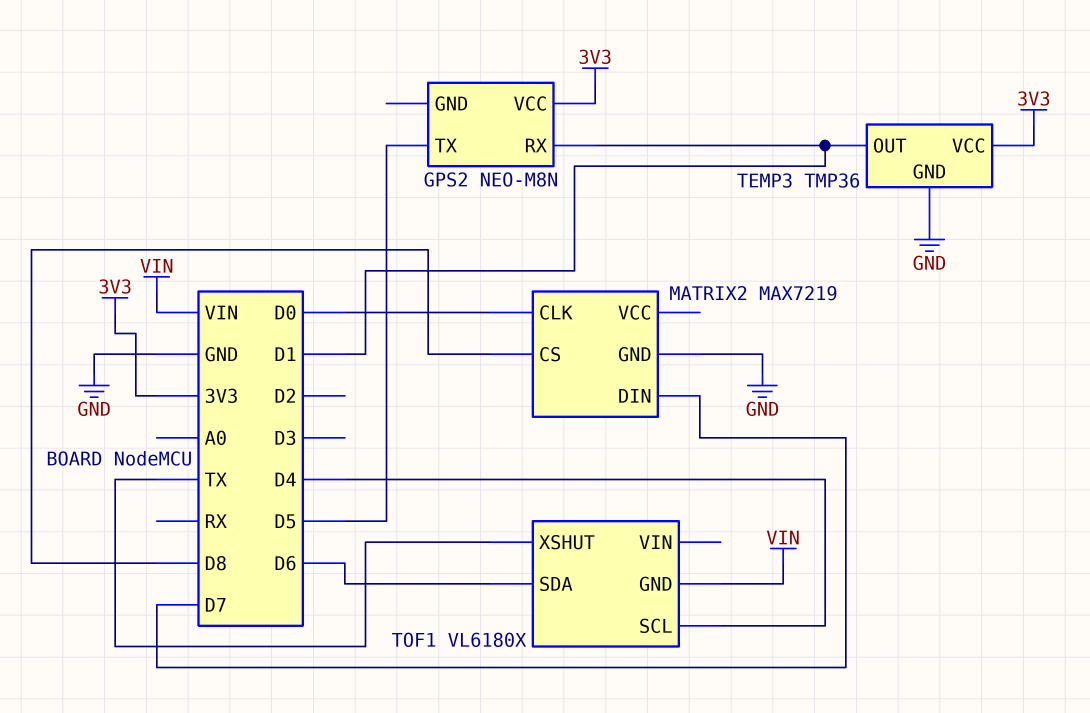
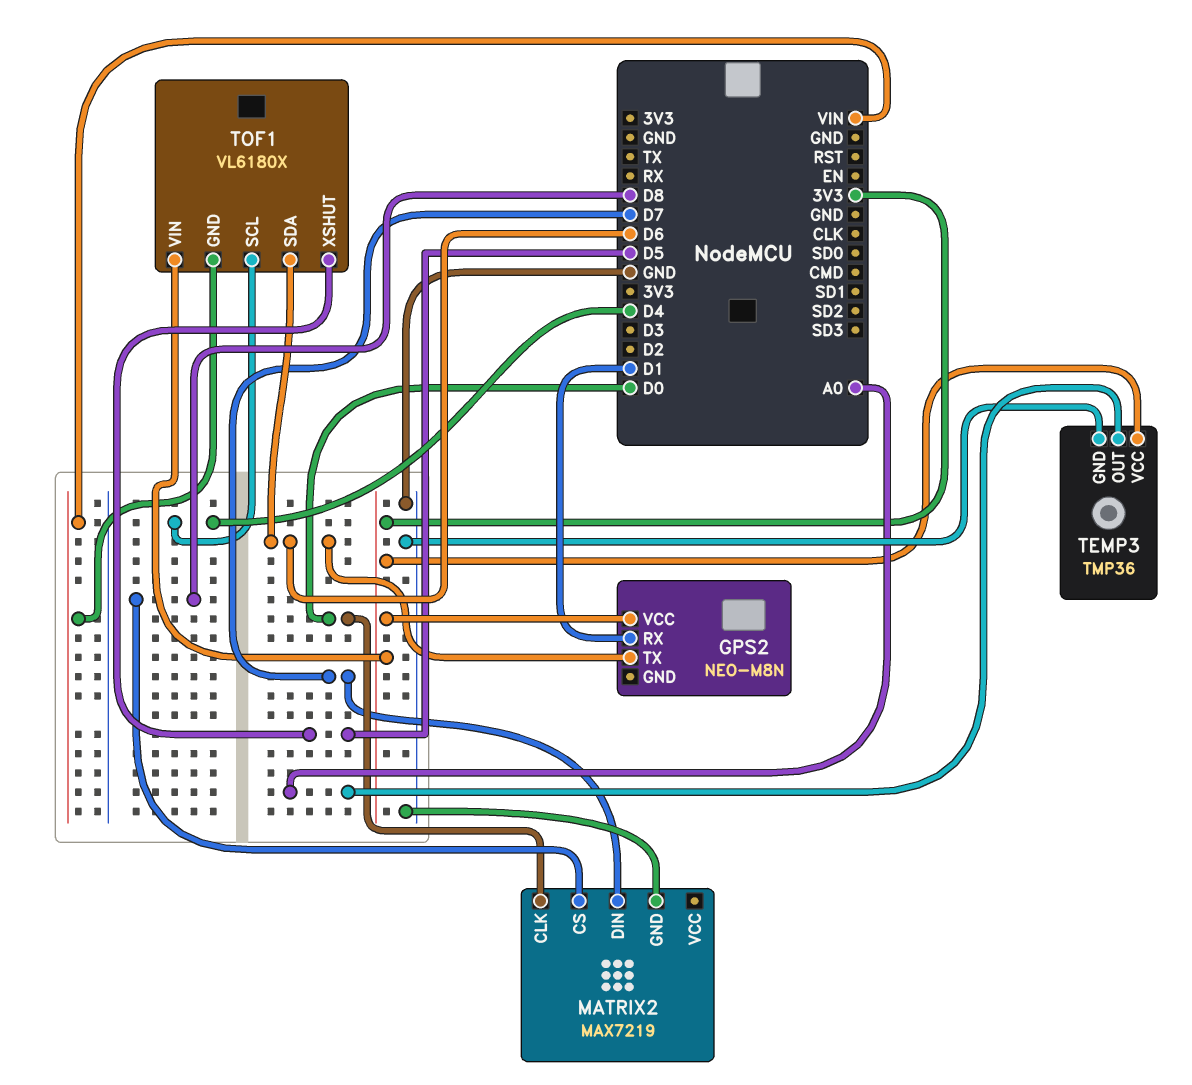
GPS2 pin TX: D5 -> D6
TEMP3 pin OUT: D1 -> A0
TOF1 pin VIN: none -> 3V3
TOF1 pin XSHUT: TX -> D5

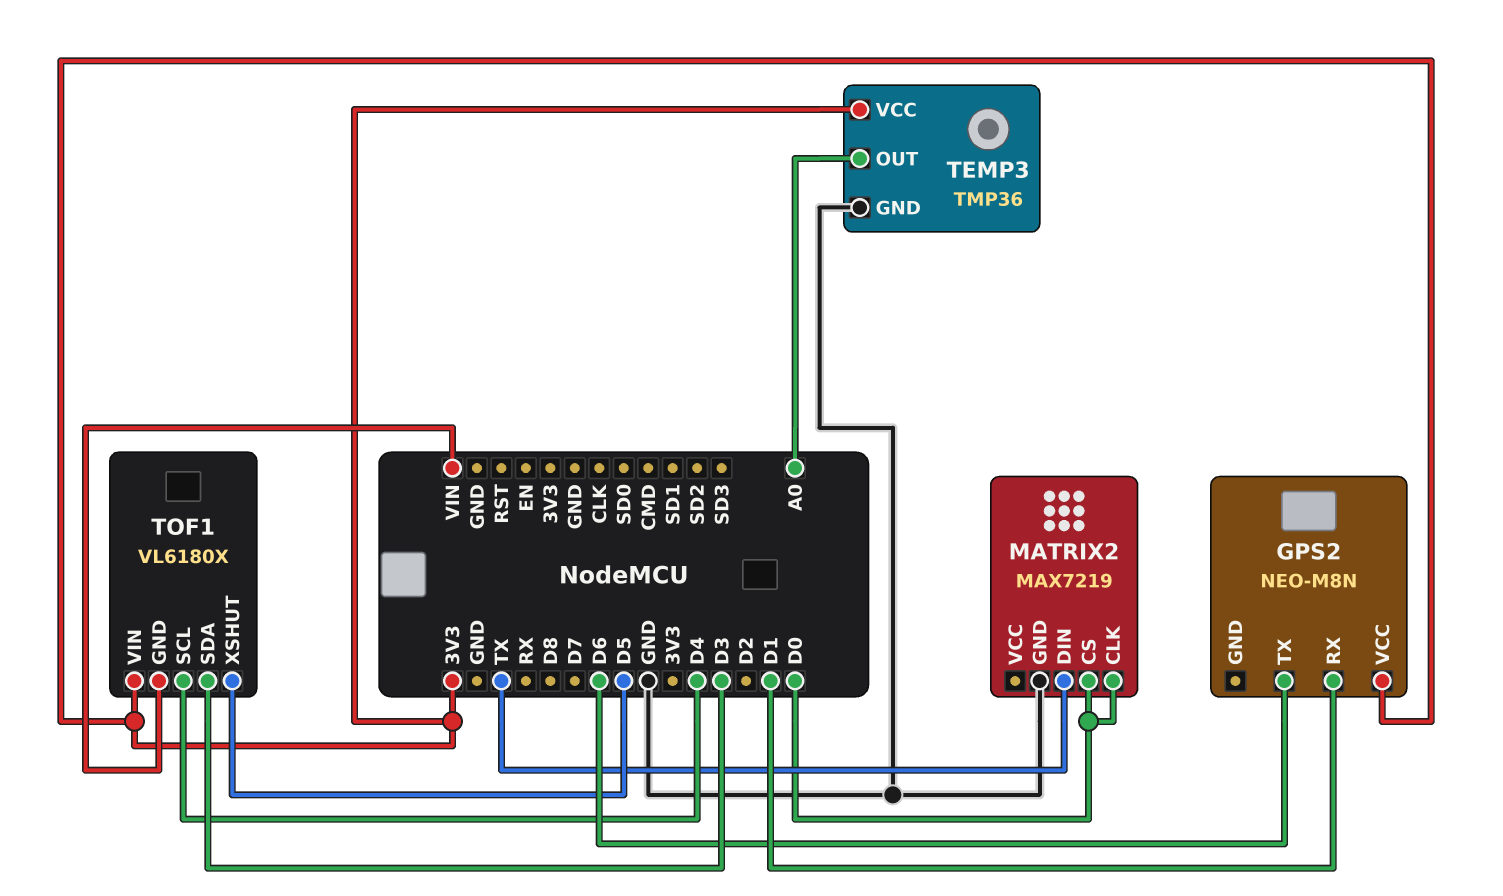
MATRIX2 pin CS: D8 -> D0
MATRIX2 pin DIN: D7 -> TX
TOF1 pin SDA: D6 -> D3

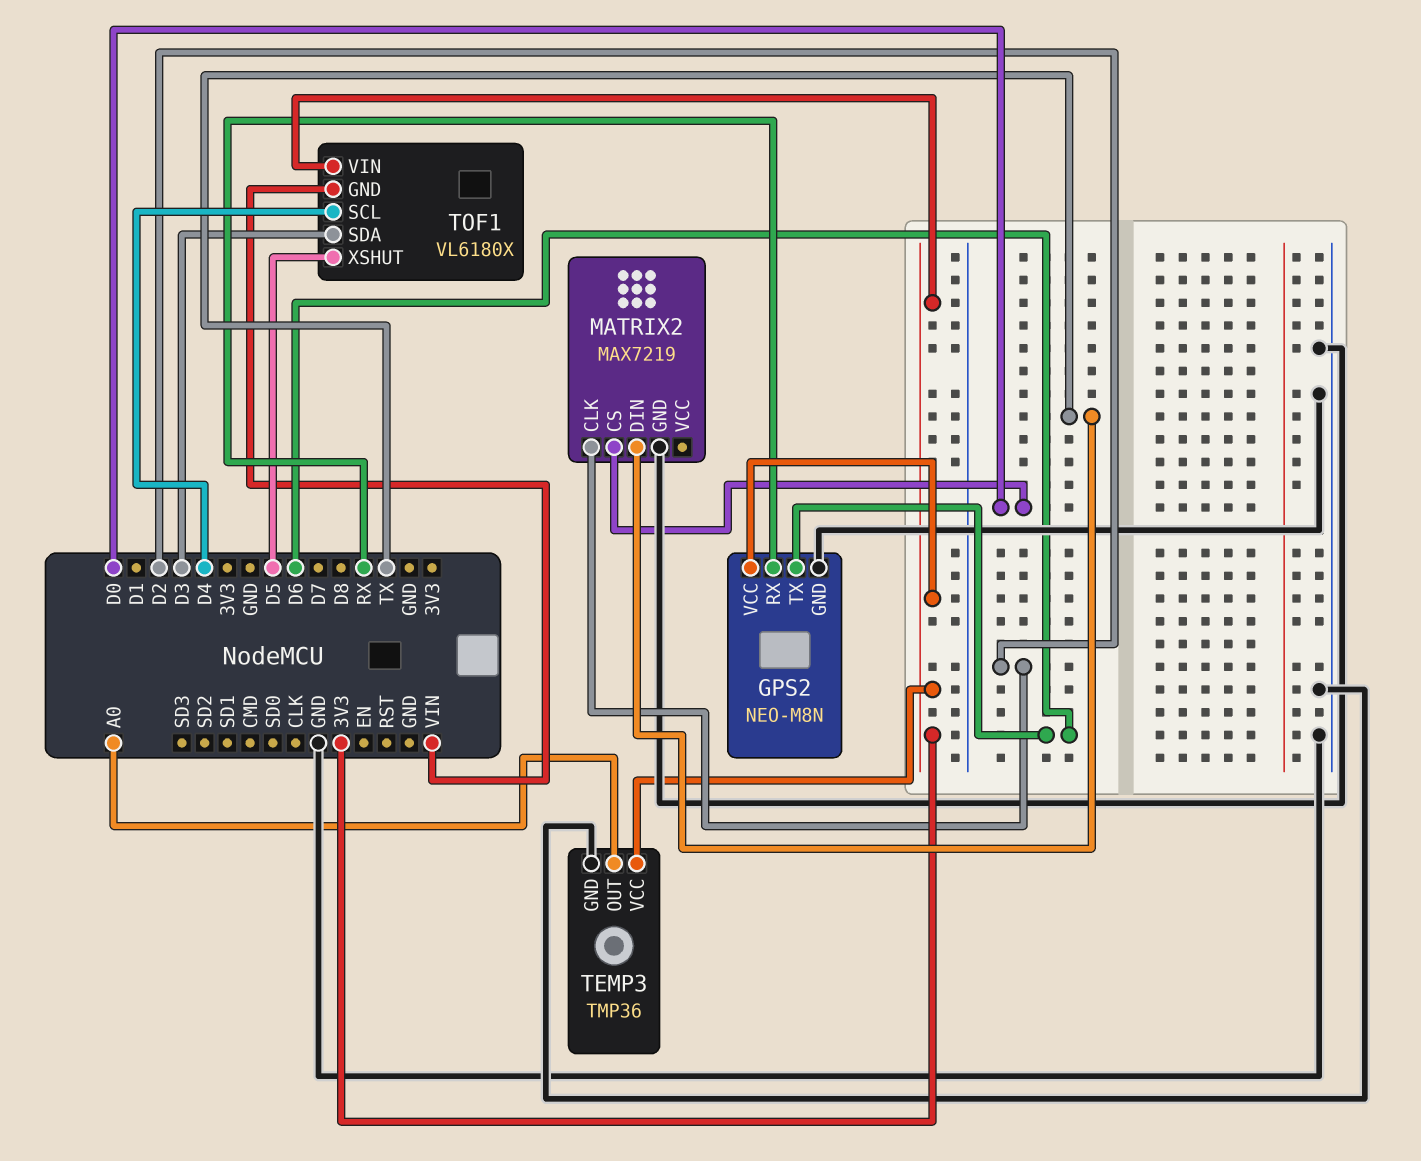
GPS2 pin GND: none -> GND
GPS2 pin RX: D1 -> RX
MATRIX2 pin CLK: D0 -> D2

